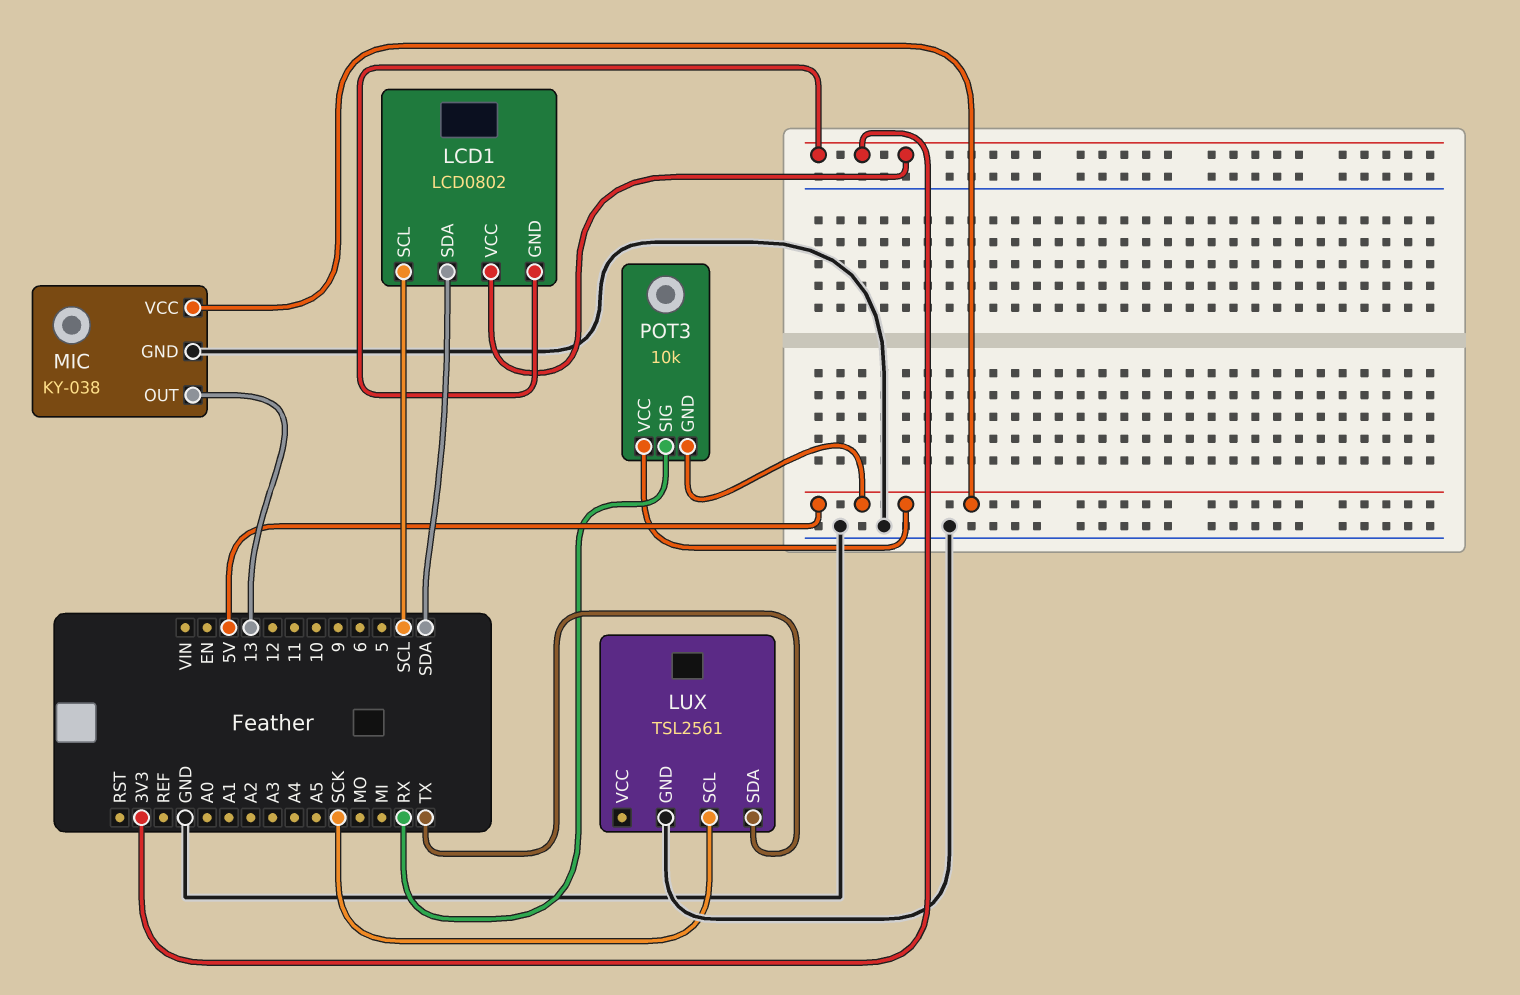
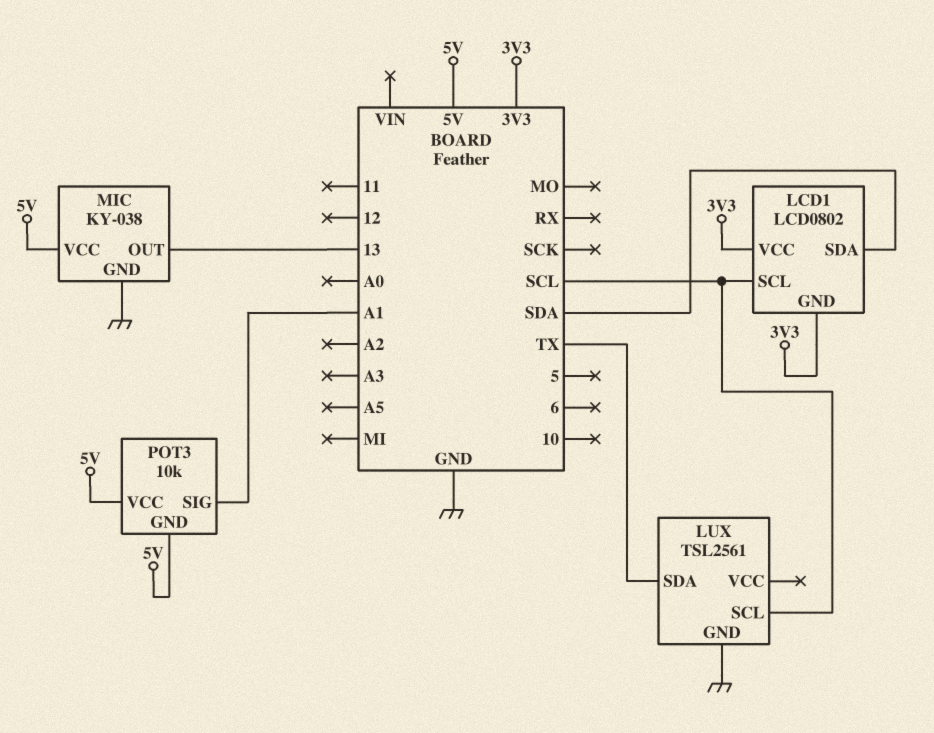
LUX pin SCL: SCK -> SCL
POT3 pin SIG: RX -> A1

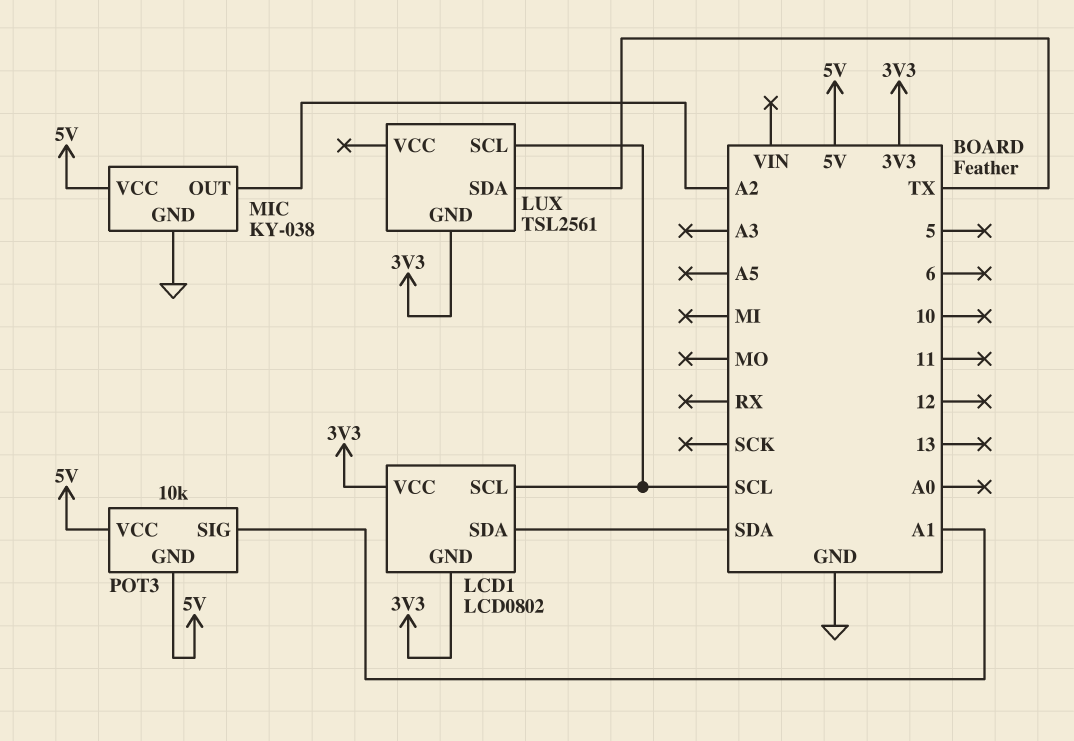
LUX pin GND: GND -> 3V3
MIC pin OUT: 13 -> A2

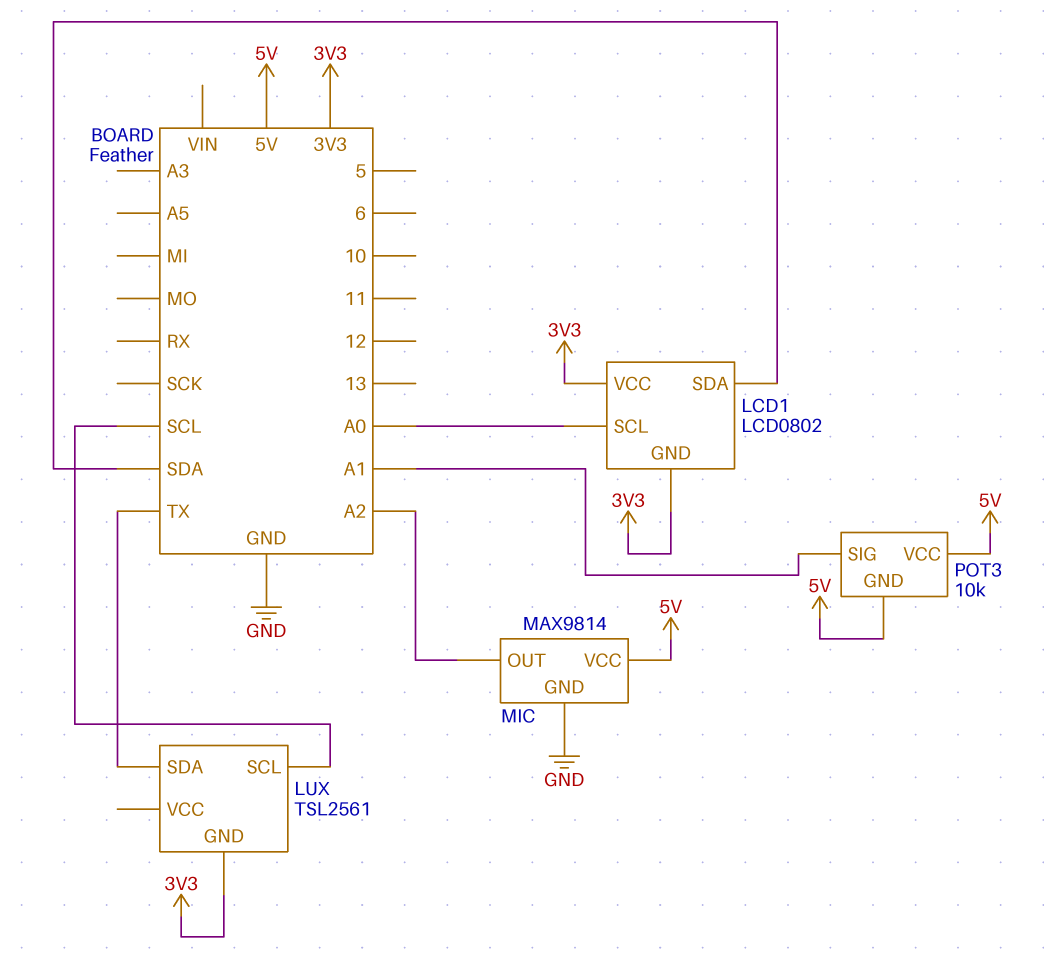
LCD1 pin SCL: SCL -> A0
MIC: KY-038 -> MAX9814

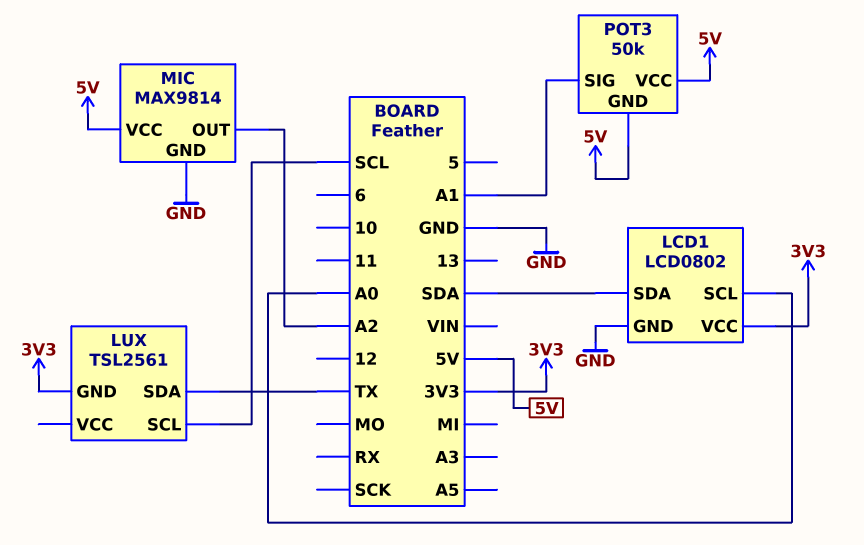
LCD1 pin GND: 3V3 -> GND
POT3: 10k -> 50k

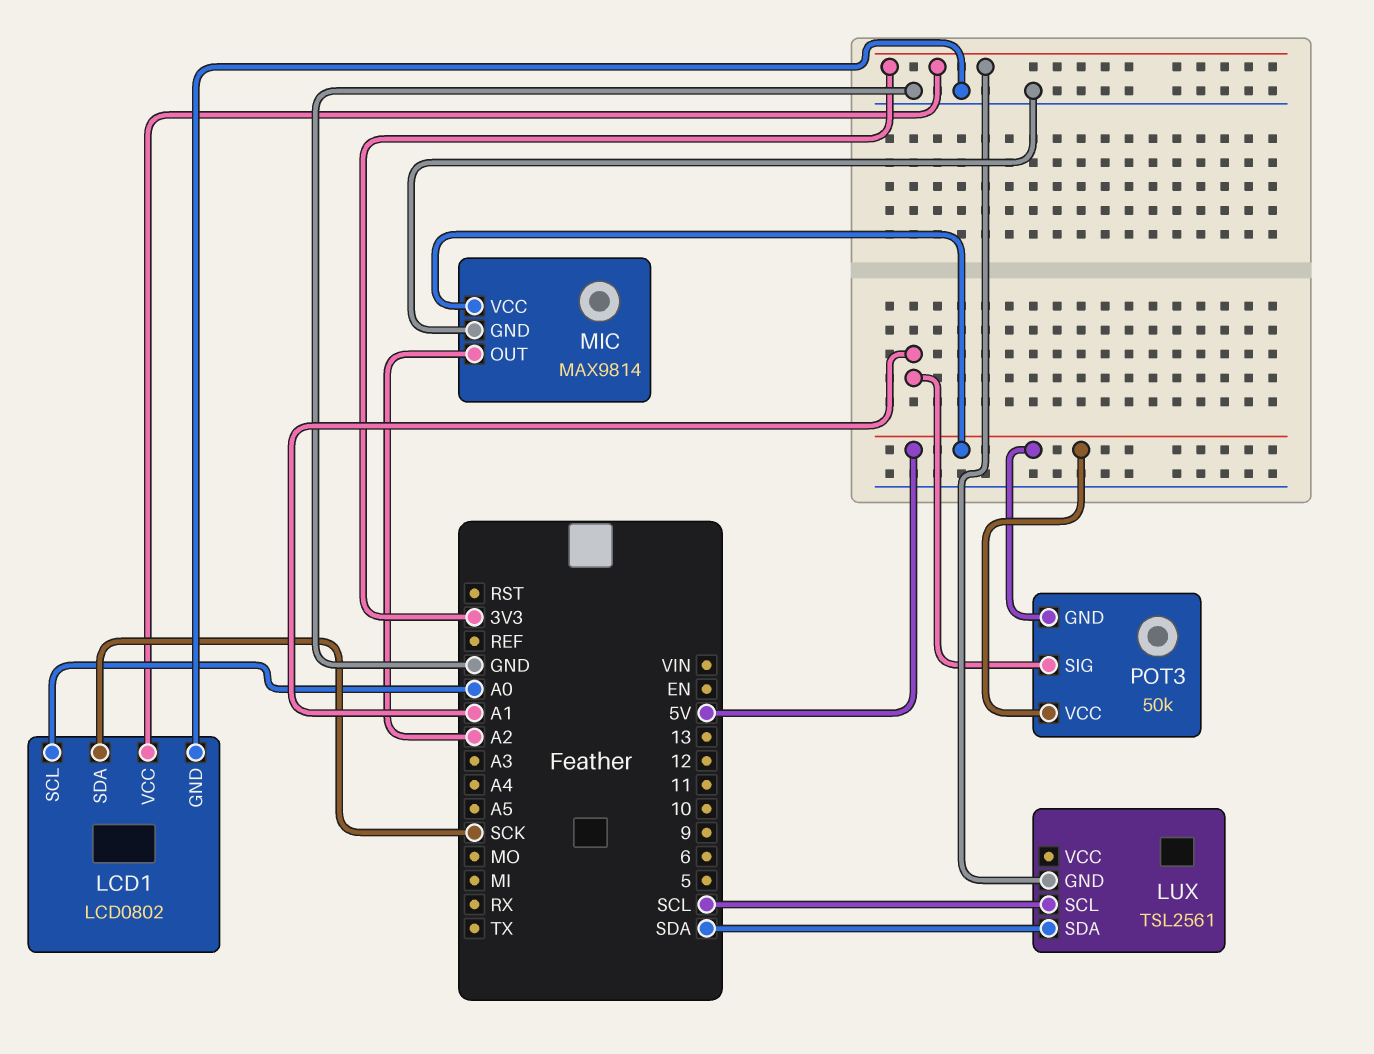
LCD1 pin SDA: SDA -> SCK
LUX pin SDA: TX -> SDA

